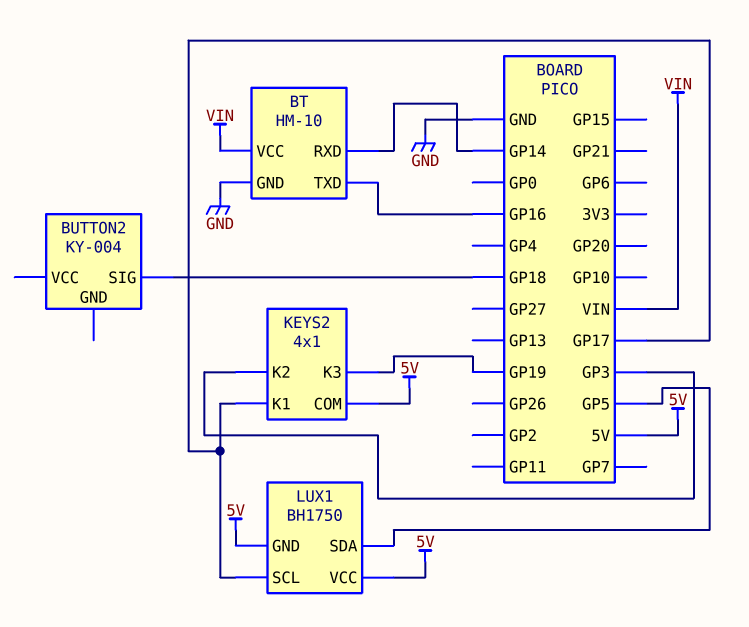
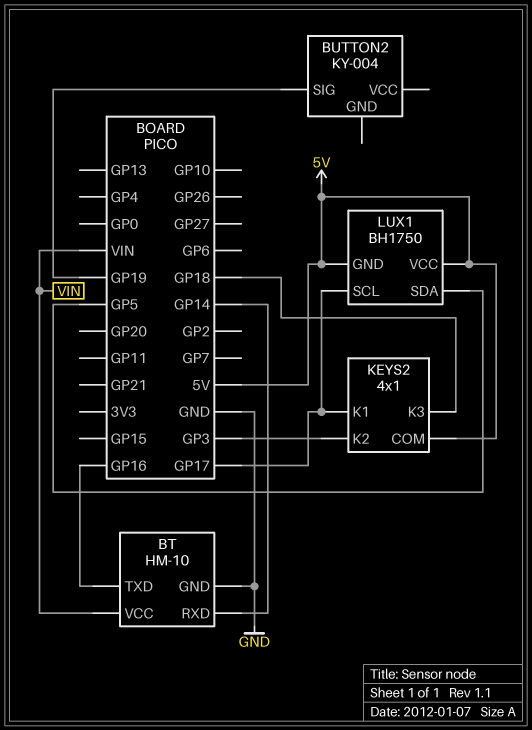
BUTTON2 pin SIG: GP18 -> GP19
KEYS2 pin K3: GP19 -> GP18

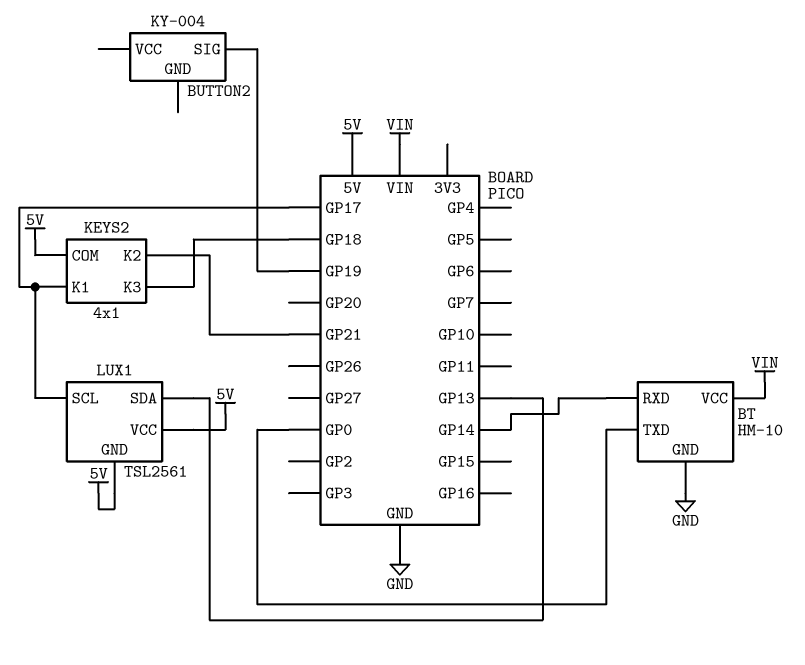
BT pin TXD: GP16 -> GP0
KEYS2 pin K2: GP3 -> GP21
LUX1: BH1750 -> TSL2561
LUX1 pin SDA: GP5 -> GP13

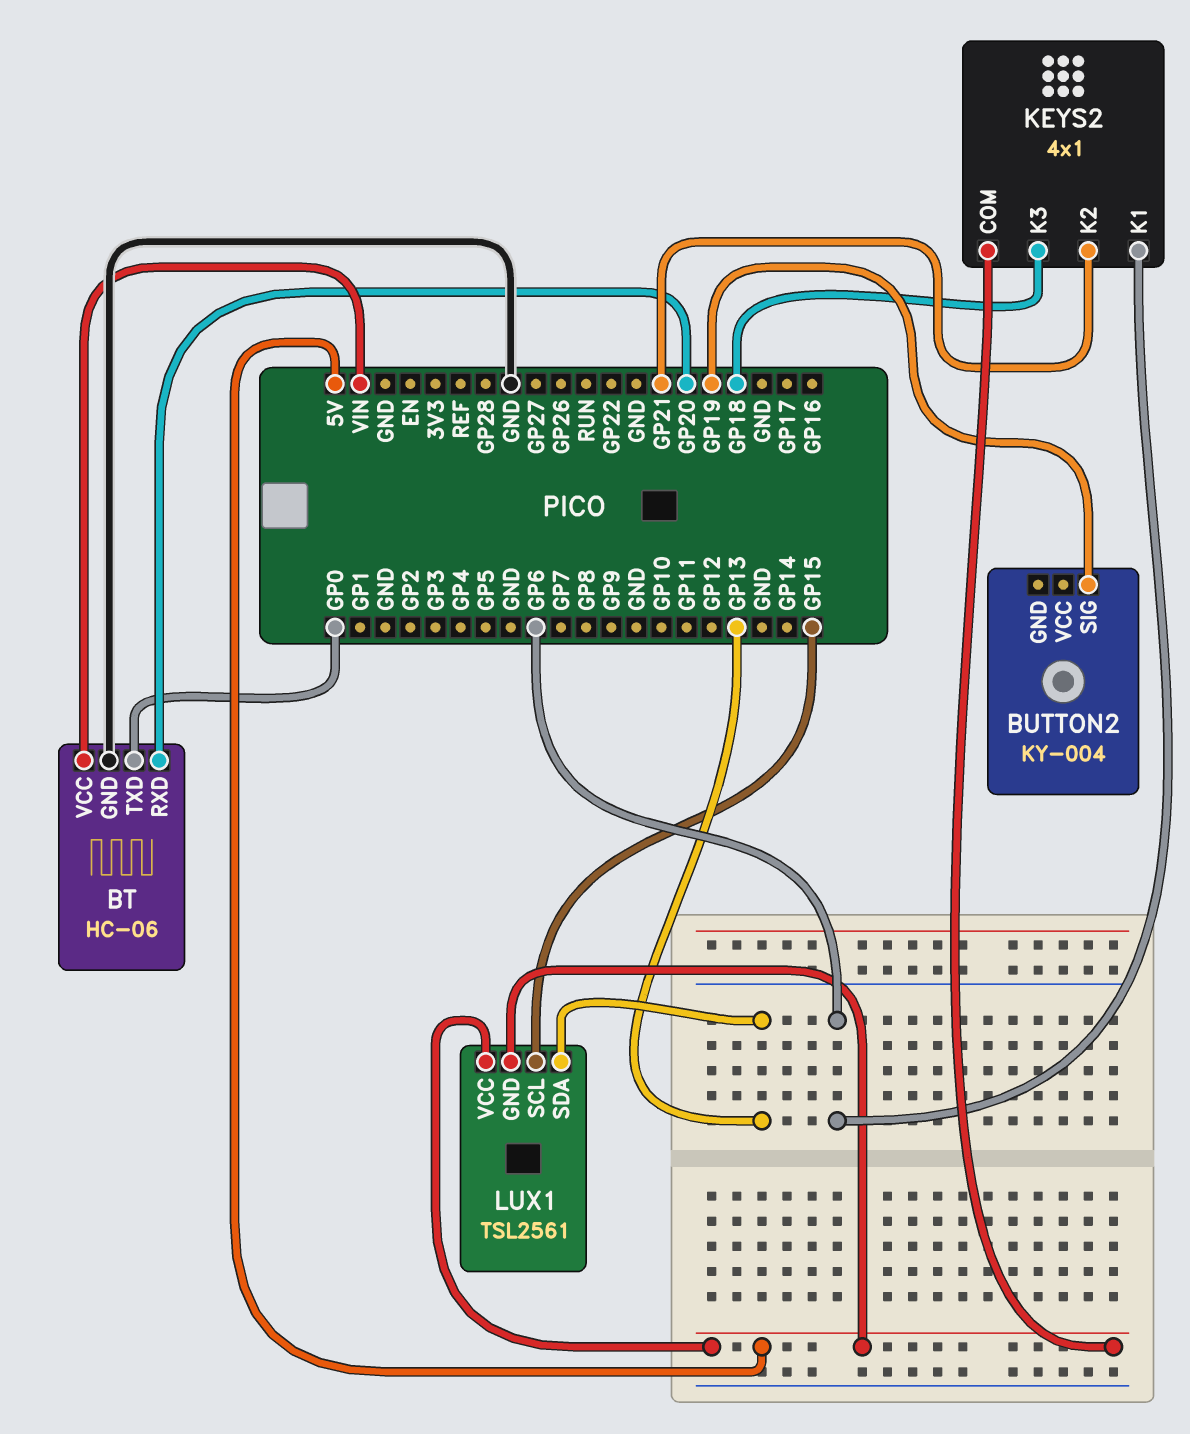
BT: HM-10 -> HC-06
BT pin RXD: GP14 -> GP20
KEYS2 pin K1: GP17 -> GP6
LUX1 pin SCL: GP17 -> GP15

